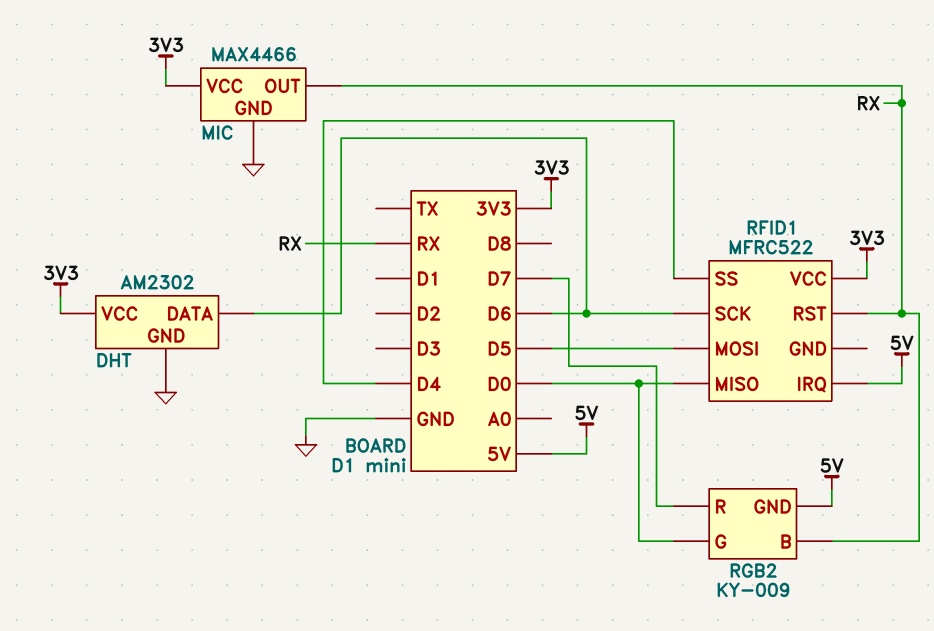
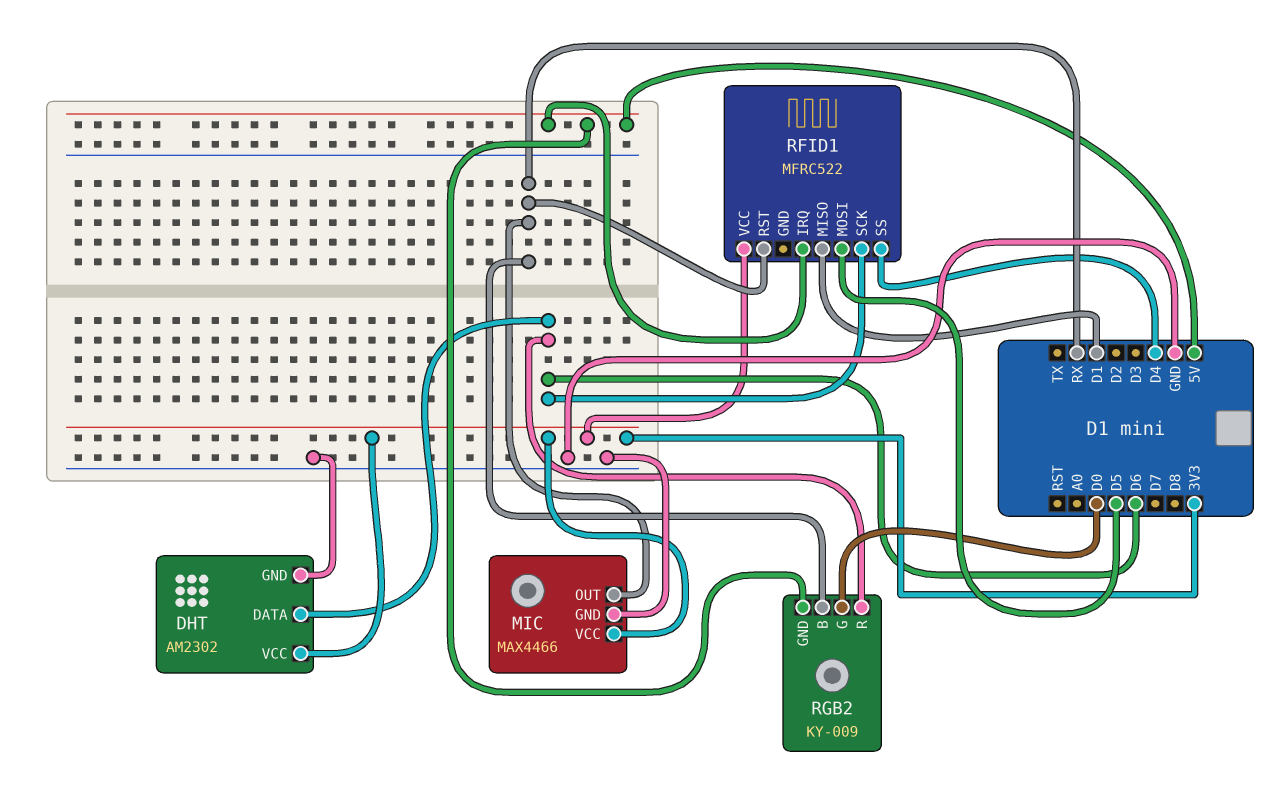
RFID1 pin MISO: D0 -> D1
RGB2 pin R: D7 -> D6

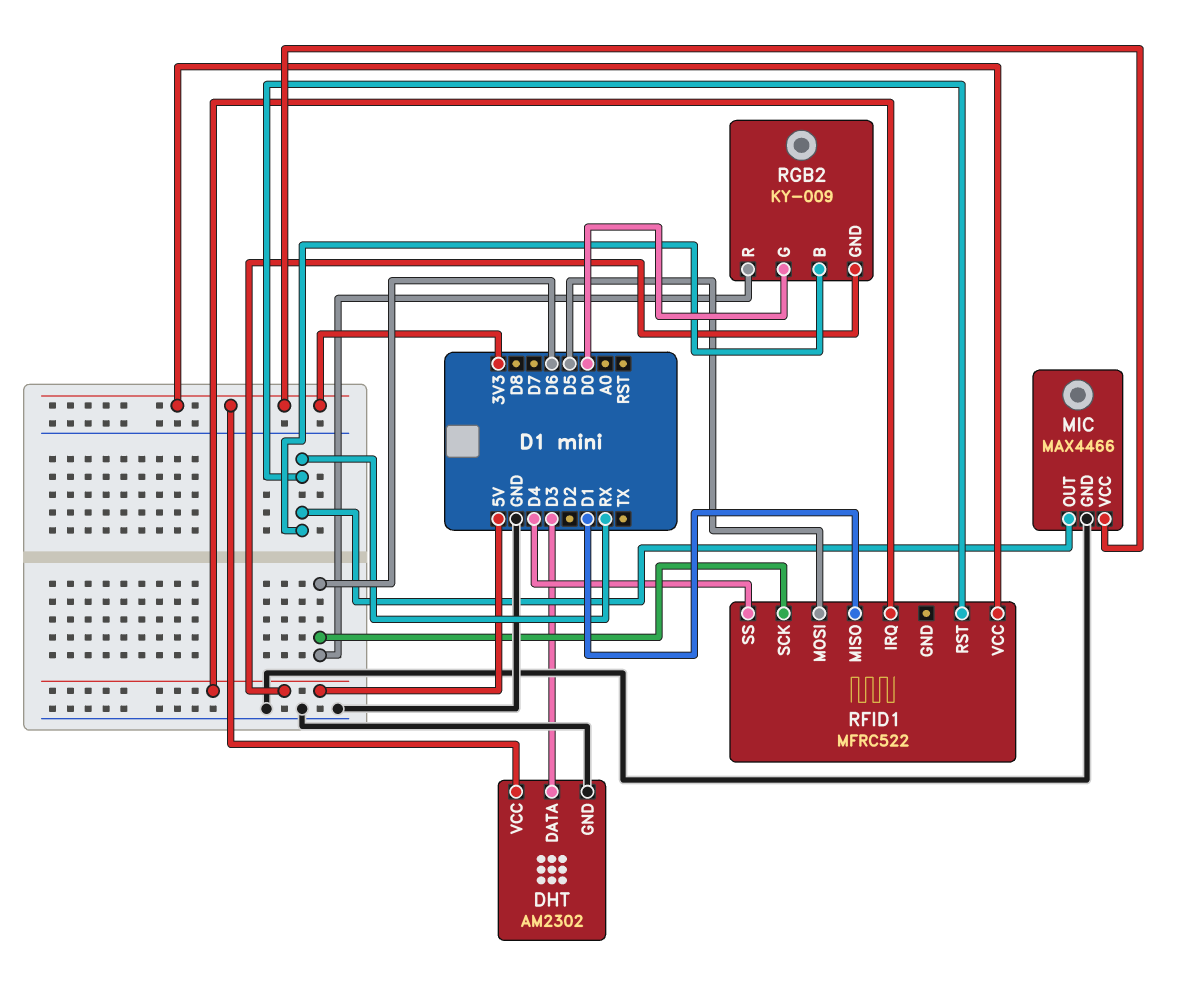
DHT pin DATA: D6 -> D3

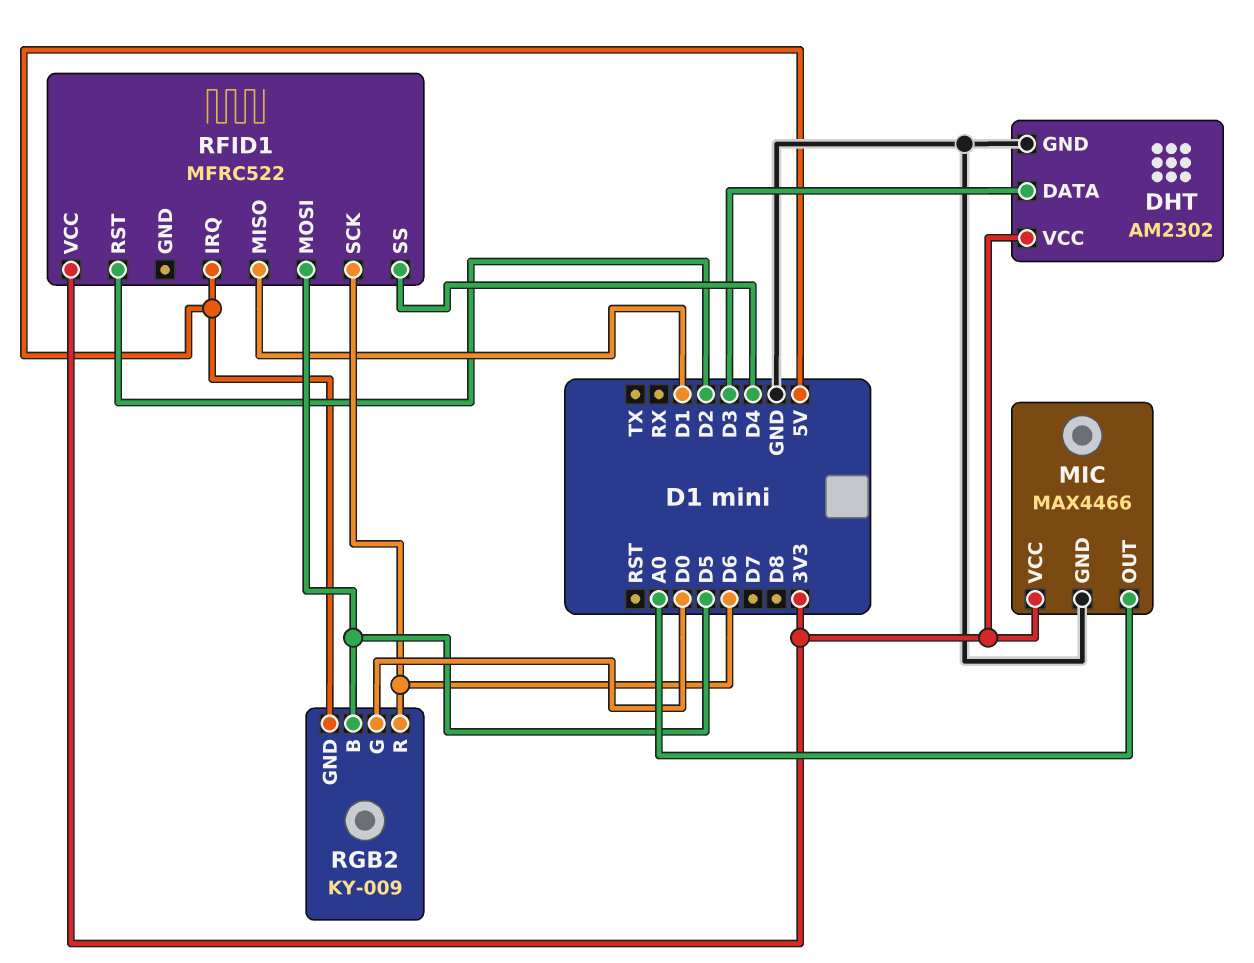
MIC pin OUT: RX -> A0
RFID1 pin RST: RX -> D2
RGB2 pin B: RX -> D5

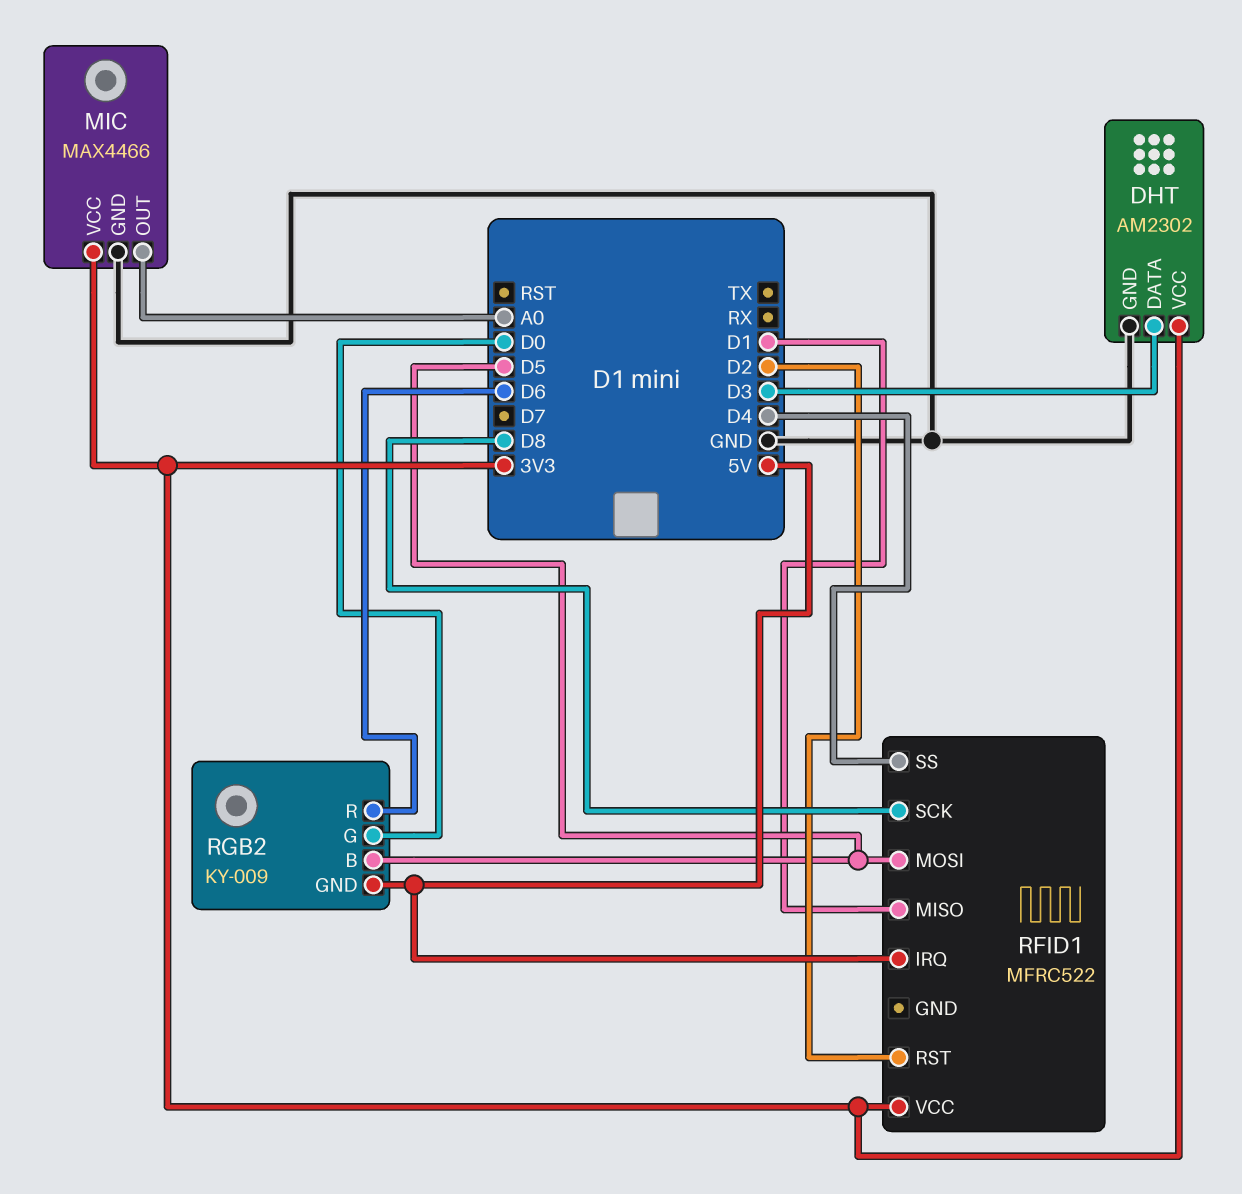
RFID1 pin SCK: D6 -> D8

